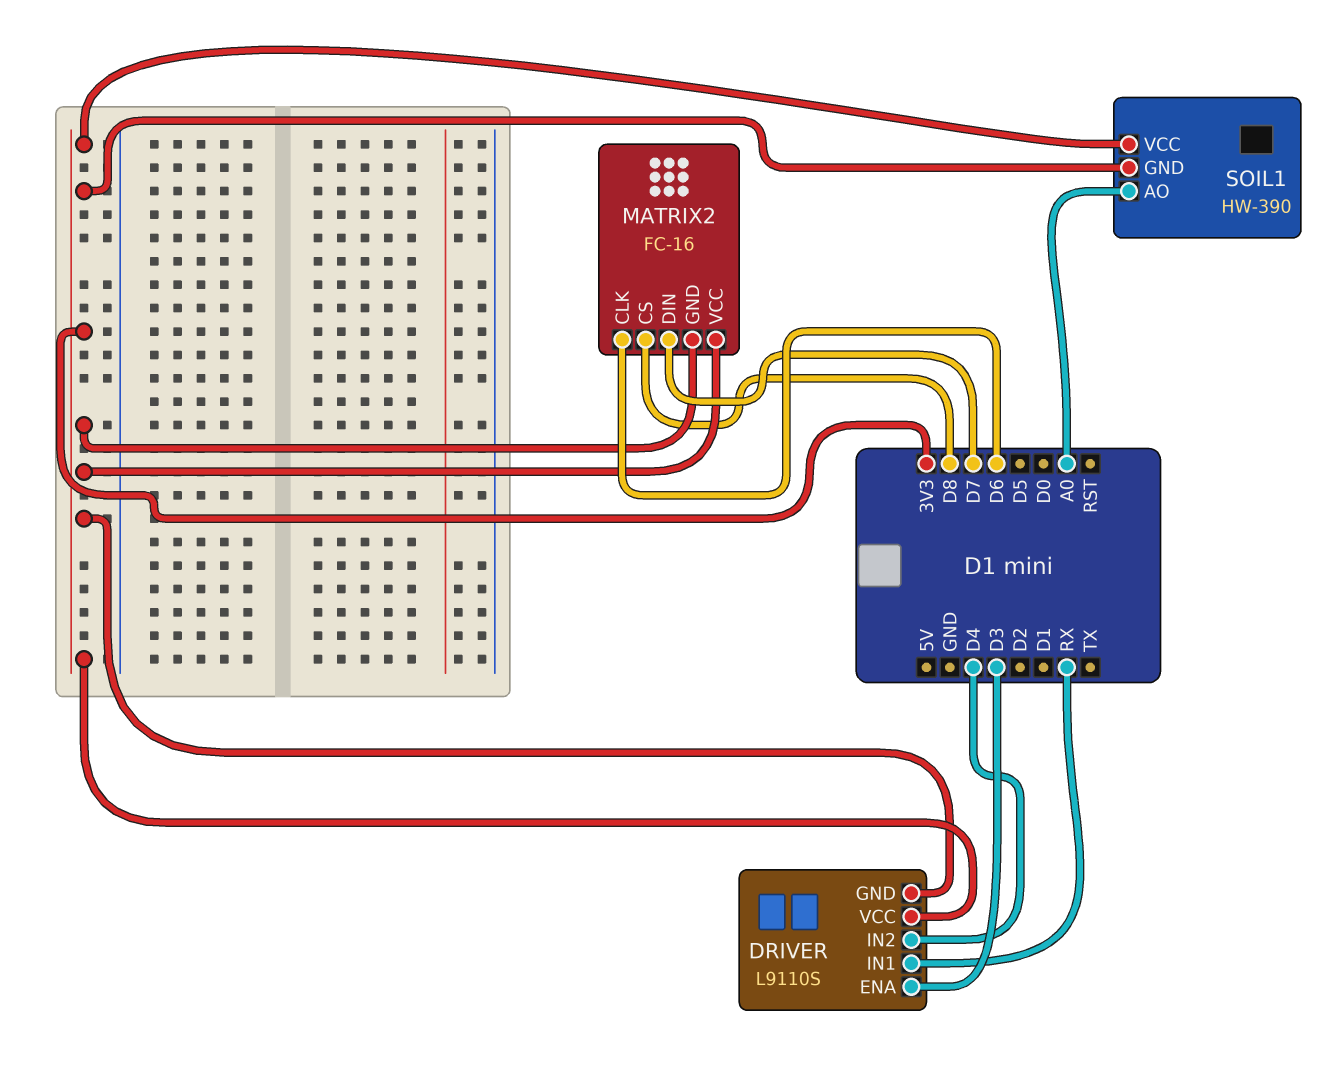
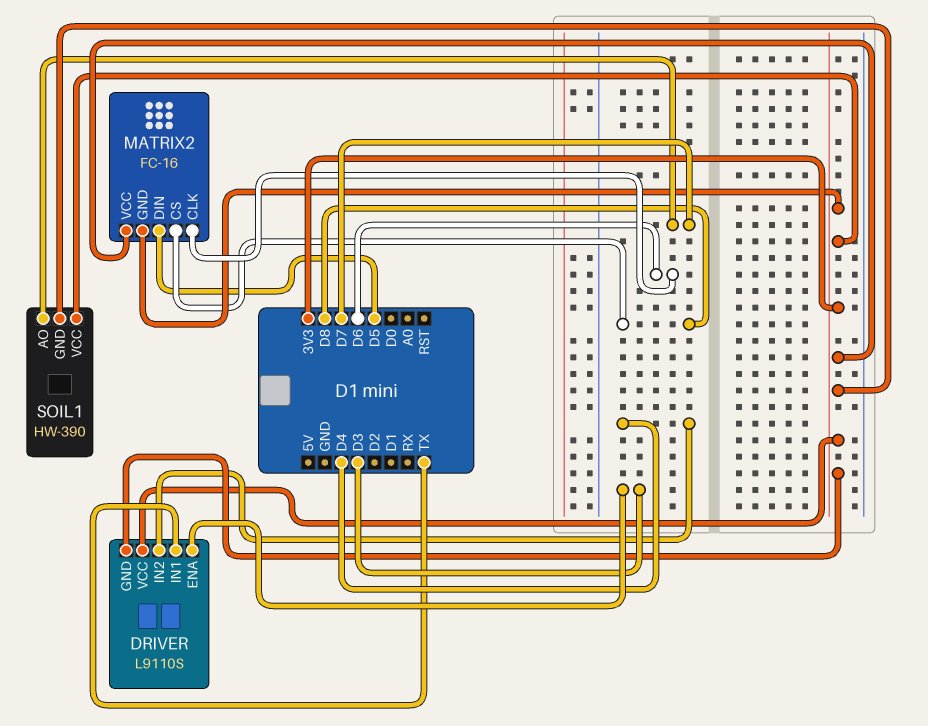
DRIVER pin IN1: RX -> TX
MATRIX2 pin DIN: D7 -> D5
SOIL1 pin AO: A0 -> D7

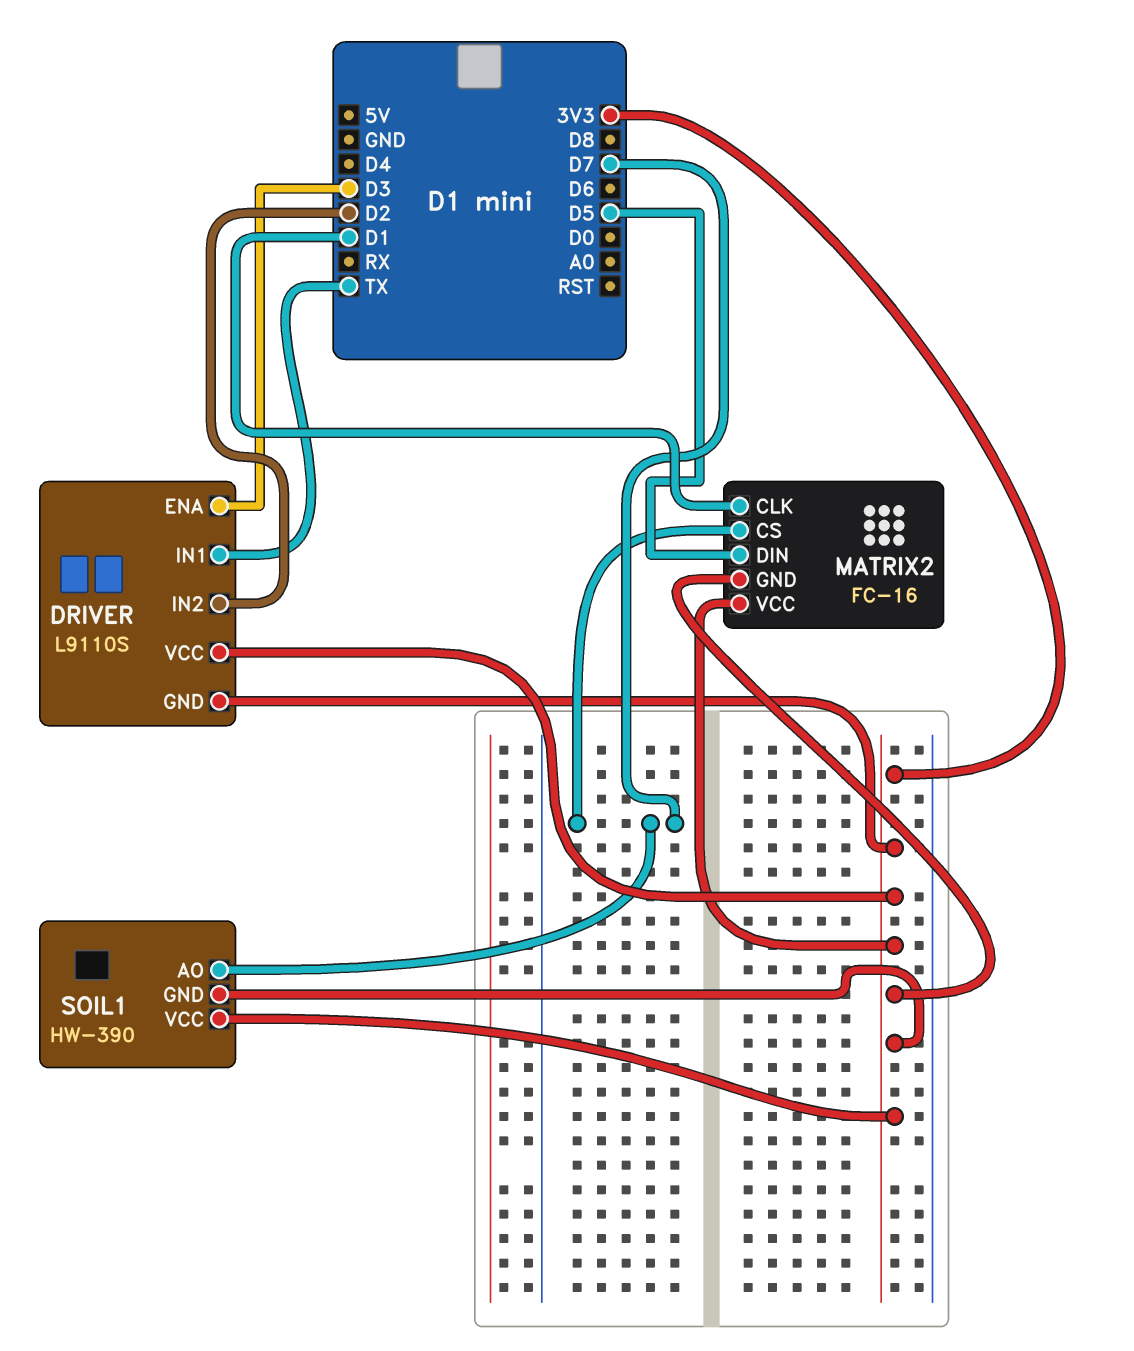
DRIVER pin IN2: D4 -> D2
MATRIX2 pin CLK: D6 -> D1
MATRIX2 pin CS: D8 -> D7

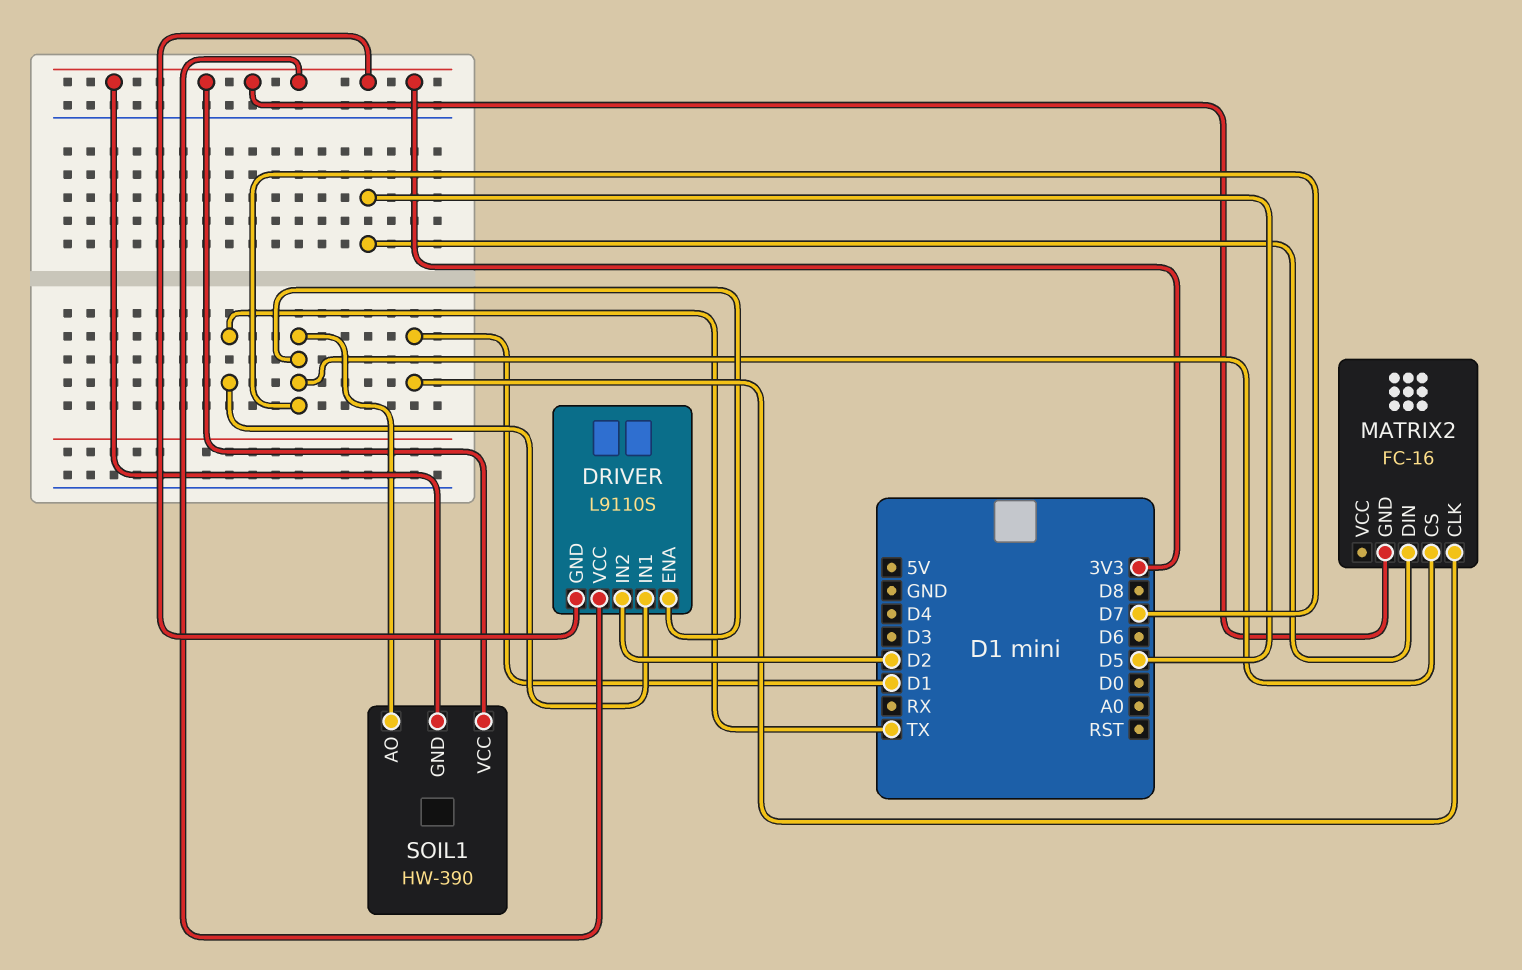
DRIVER pin ENA: D3 -> D7
MATRIX2 pin VCC: 3V3 -> none

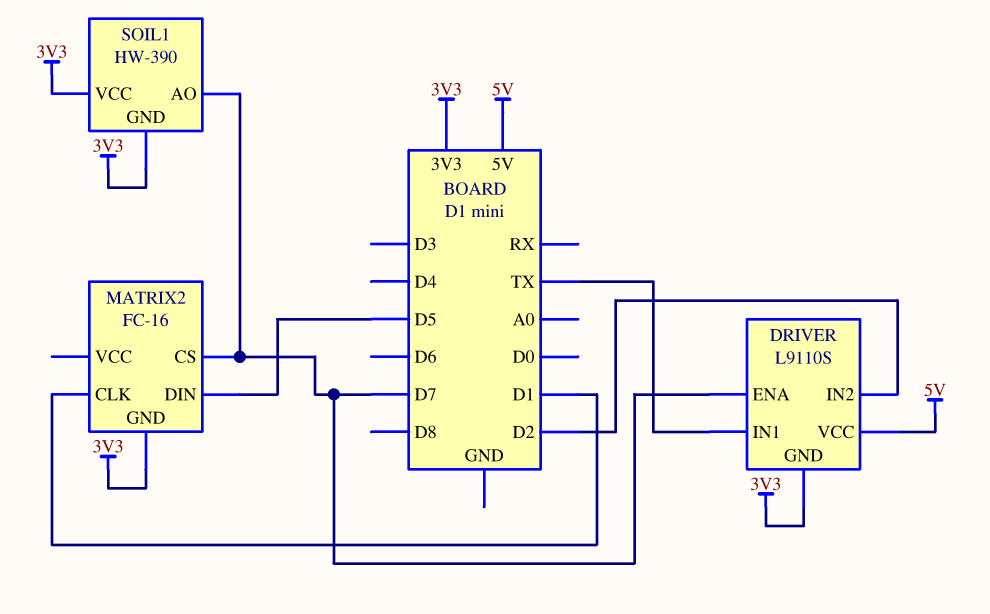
DRIVER pin VCC: 3V3 -> 5V

